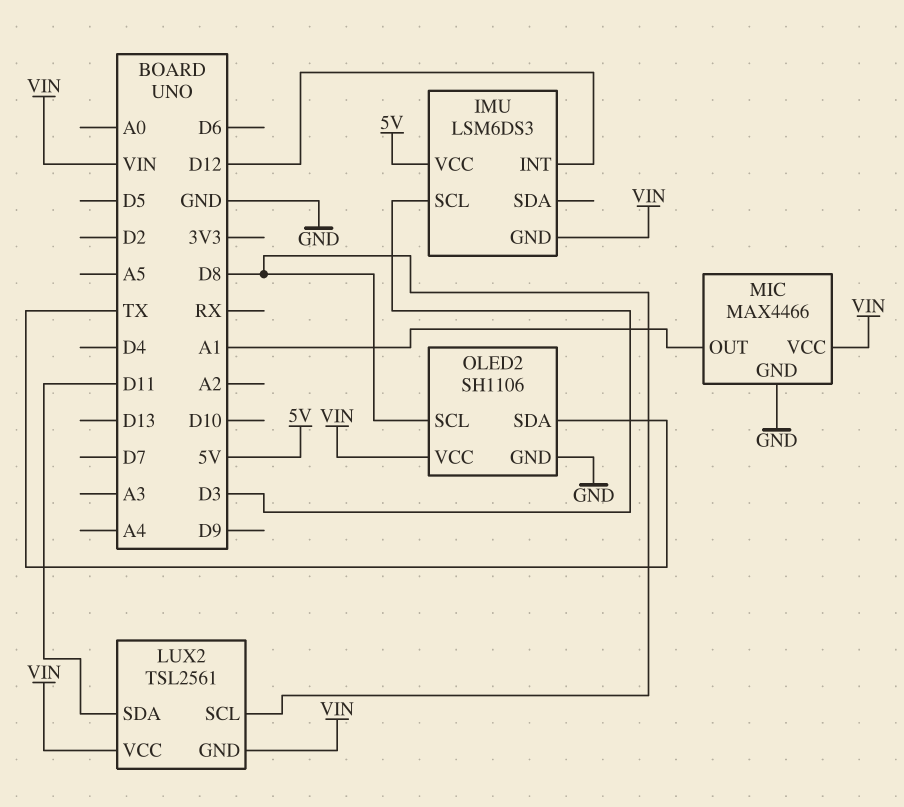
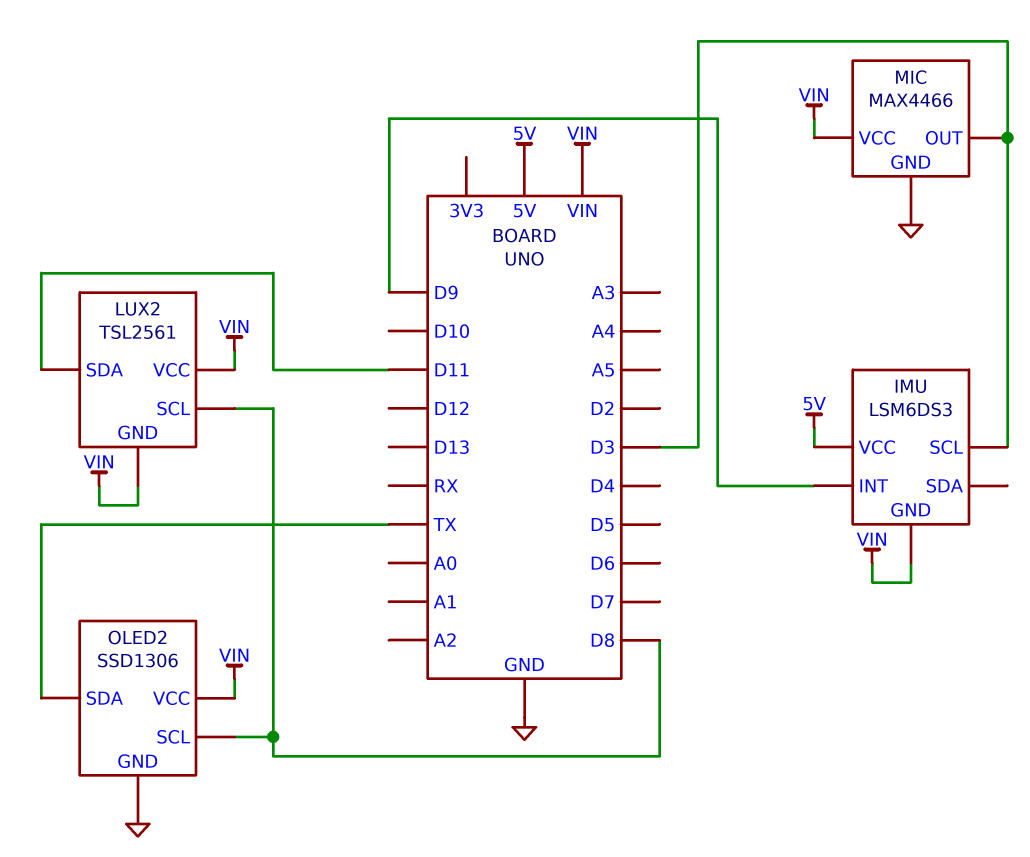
IMU pin INT: D12 -> D9
MIC pin OUT: A1 -> D3
OLED2: SH1106 -> SSD1306

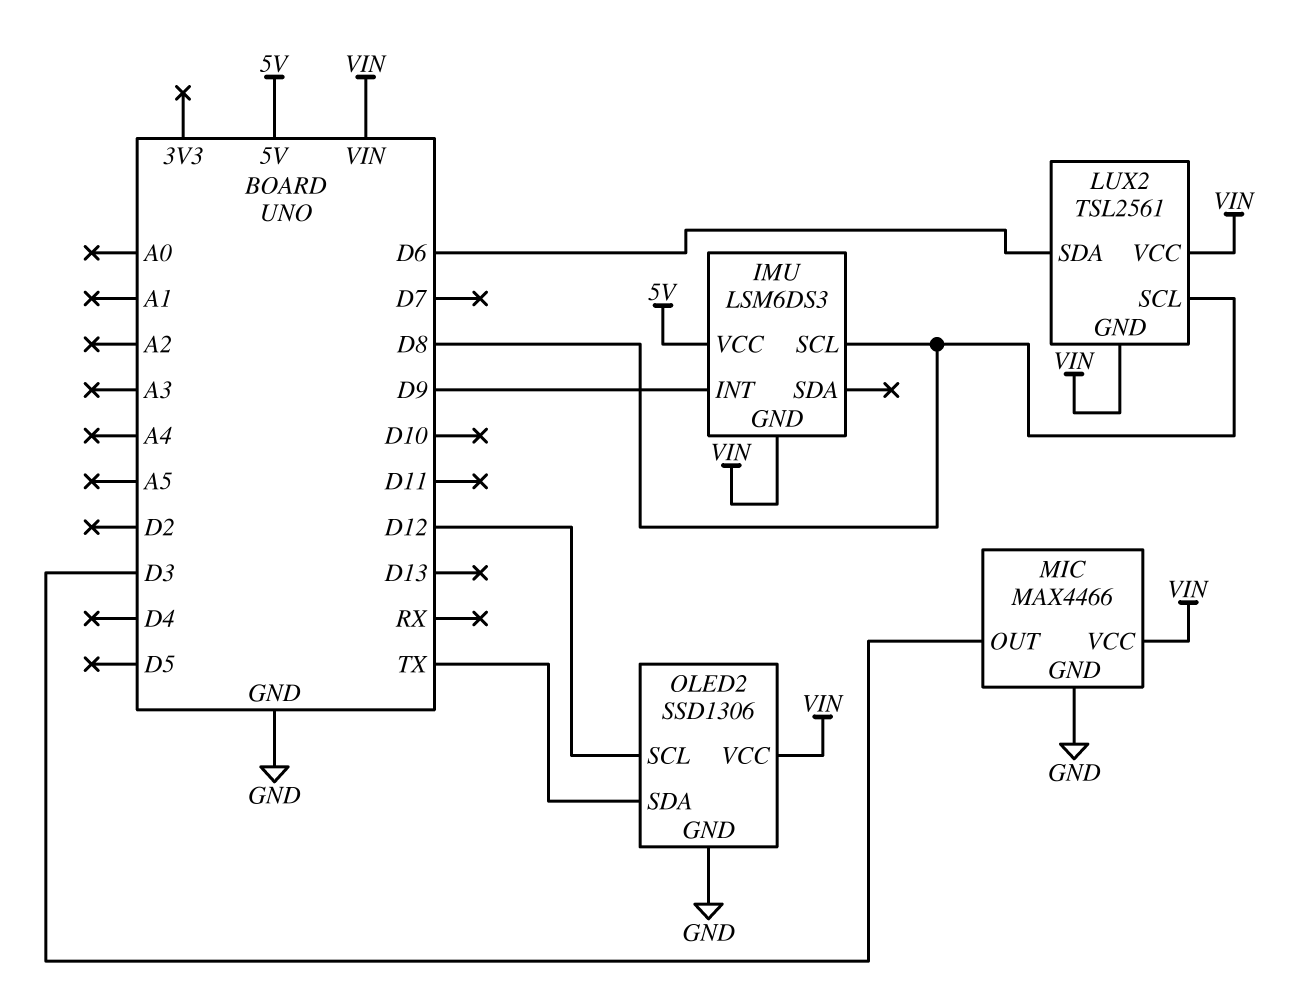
IMU pin SCL: D3 -> D8
LUX2 pin SDA: D11 -> D6
OLED2 pin SCL: D8 -> D12

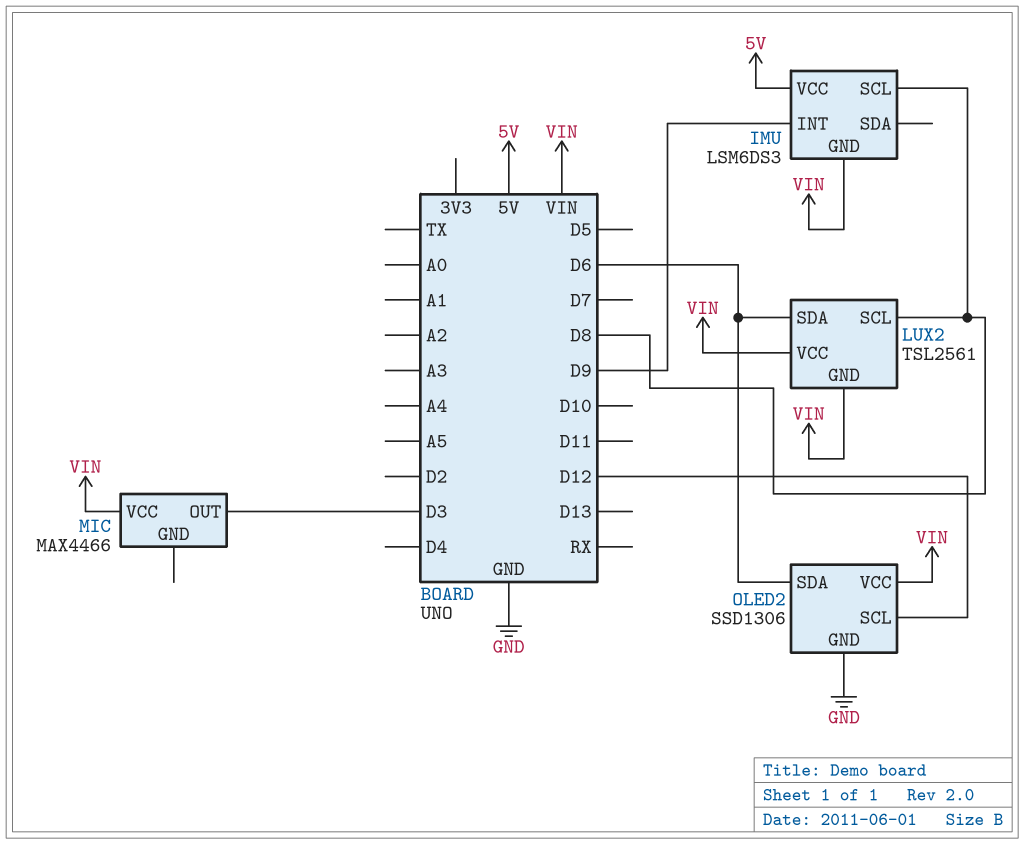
MIC pin GND: GND -> none
OLED2 pin SDA: TX -> D6

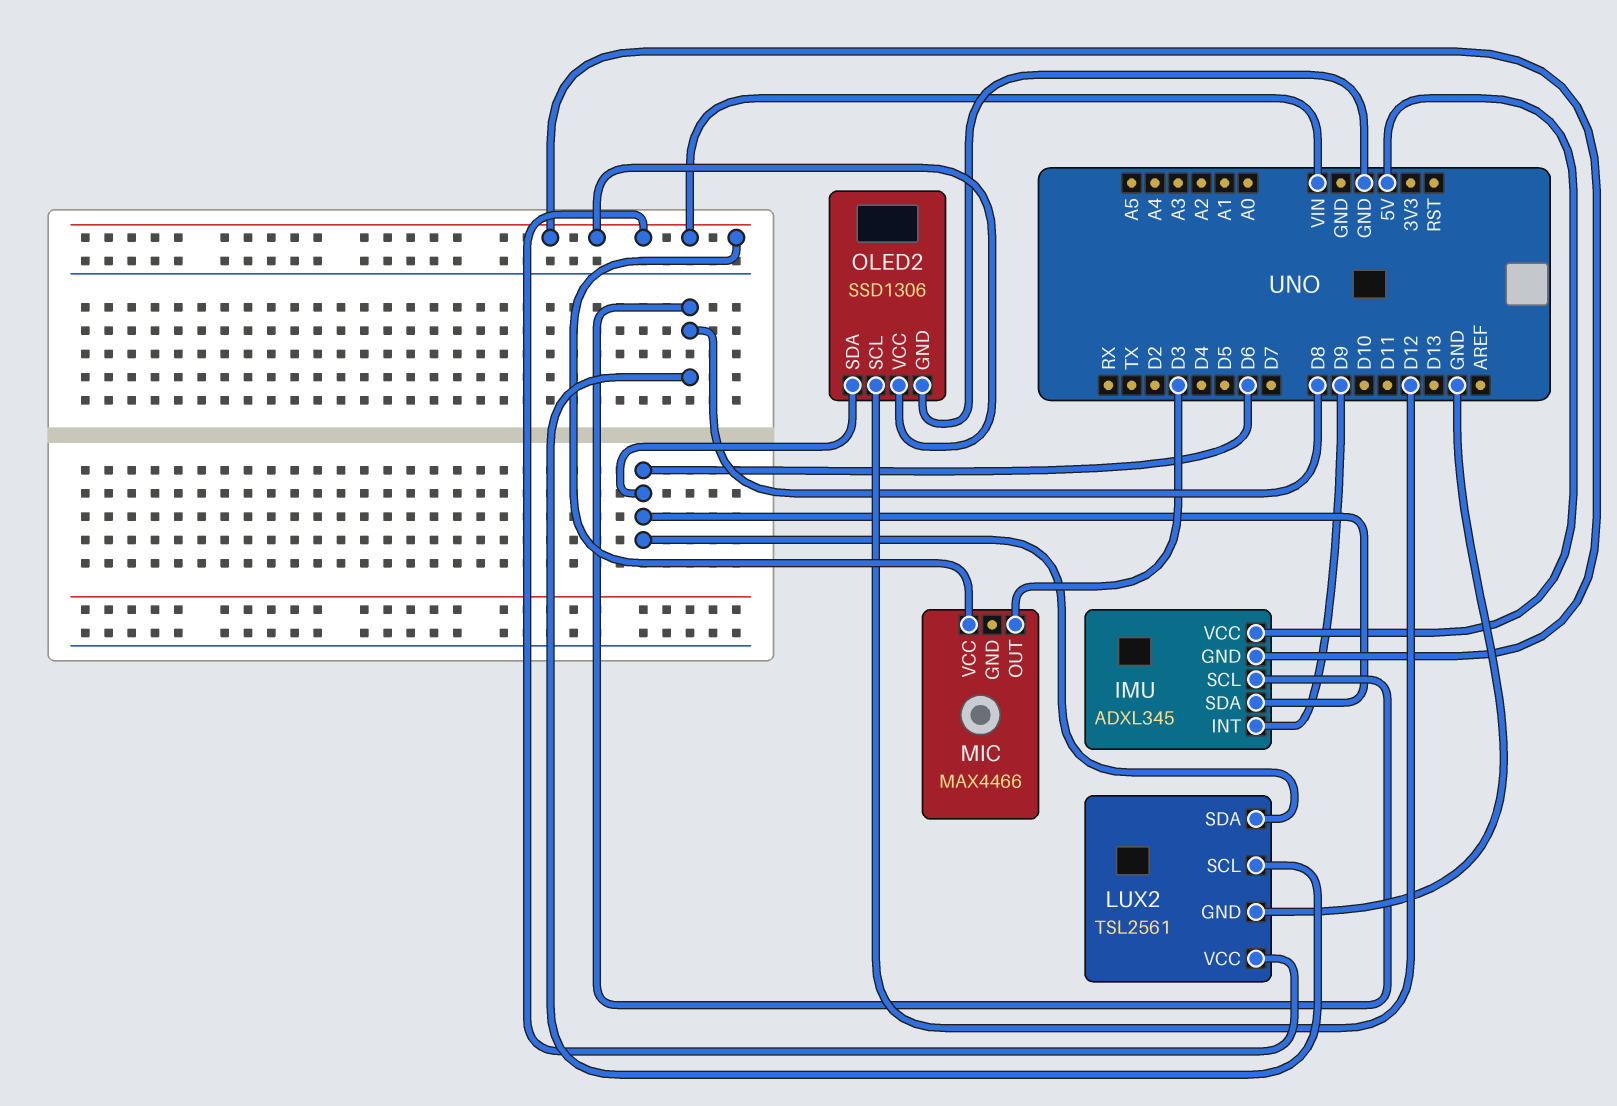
IMU: LSM6DS3 -> ADXL345
IMU pin SDA: none -> D6
LUX2 pin GND: VIN -> GND

